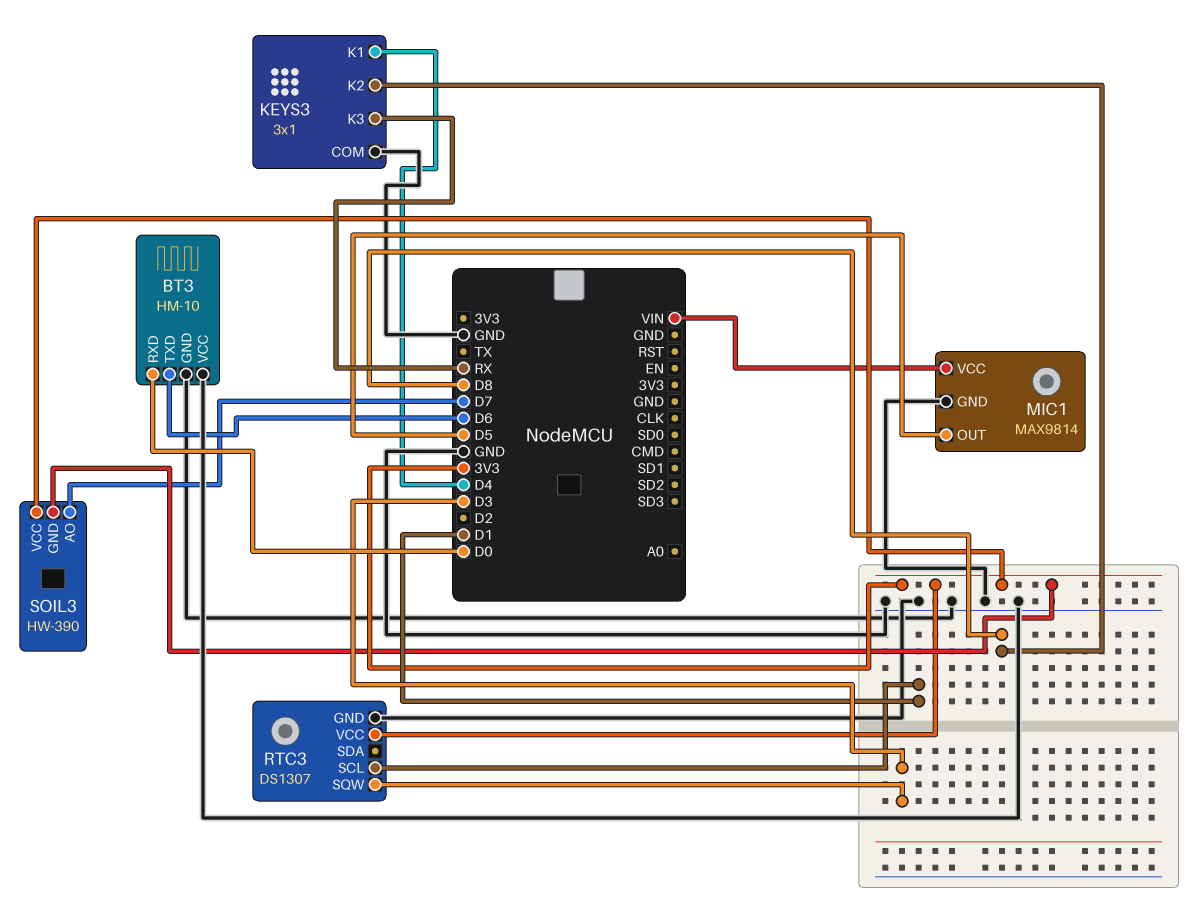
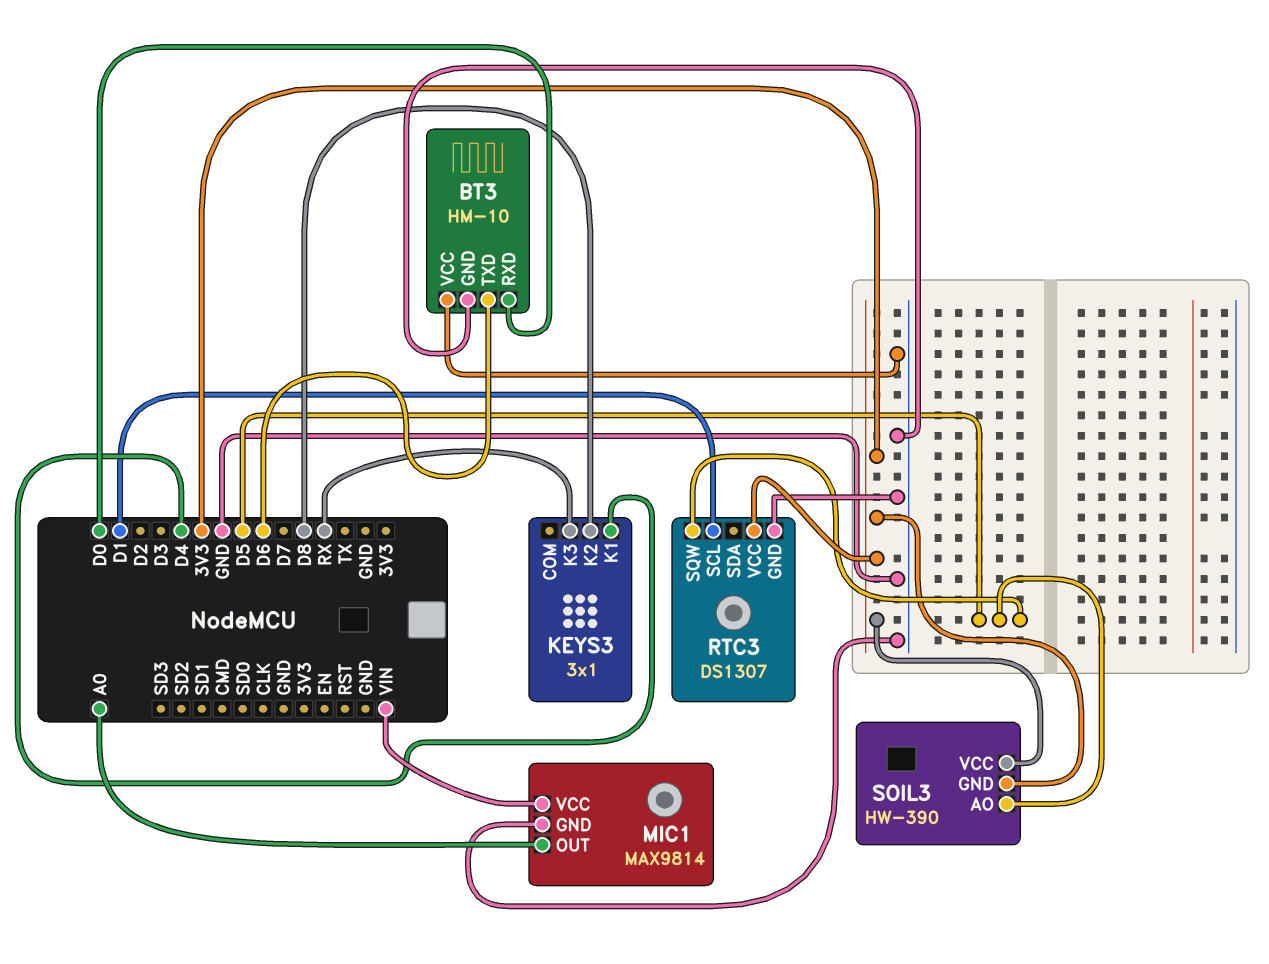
KEYS3 pin COM: GND -> none
MIC1 pin OUT: D5 -> A0
RTC3 pin SQW: D3 -> D5
SOIL3 pin AO: D7 -> D5

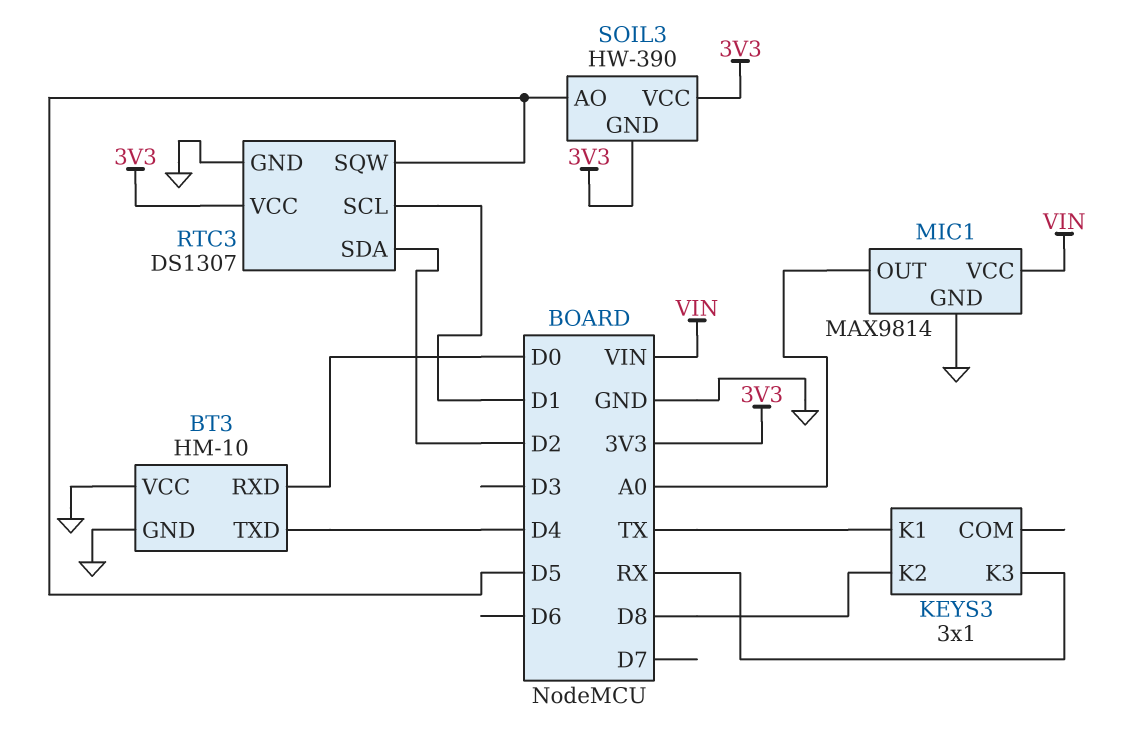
BT3 pin TXD: D6 -> D4
KEYS3 pin K1: D4 -> TX
RTC3 pin SDA: none -> D2

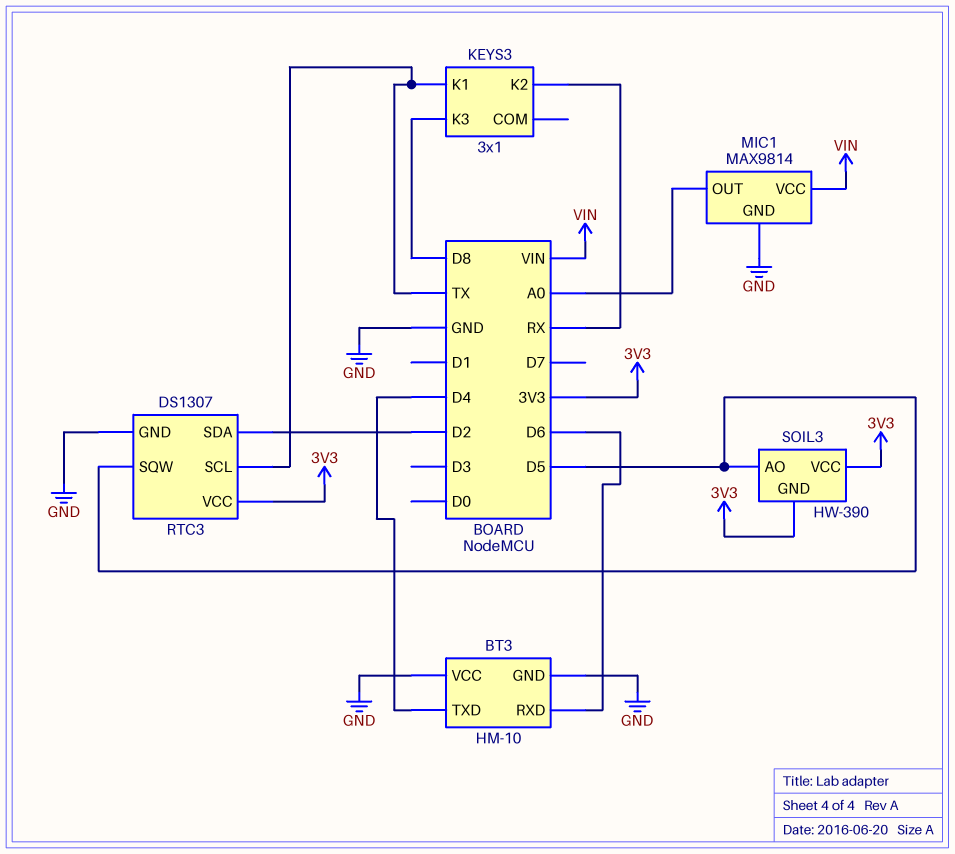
BT3 pin RXD: D0 -> D6
KEYS3 pin K2: D8 -> RX
KEYS3 pin K3: RX -> D8
RTC3 pin SCL: D1 -> TX

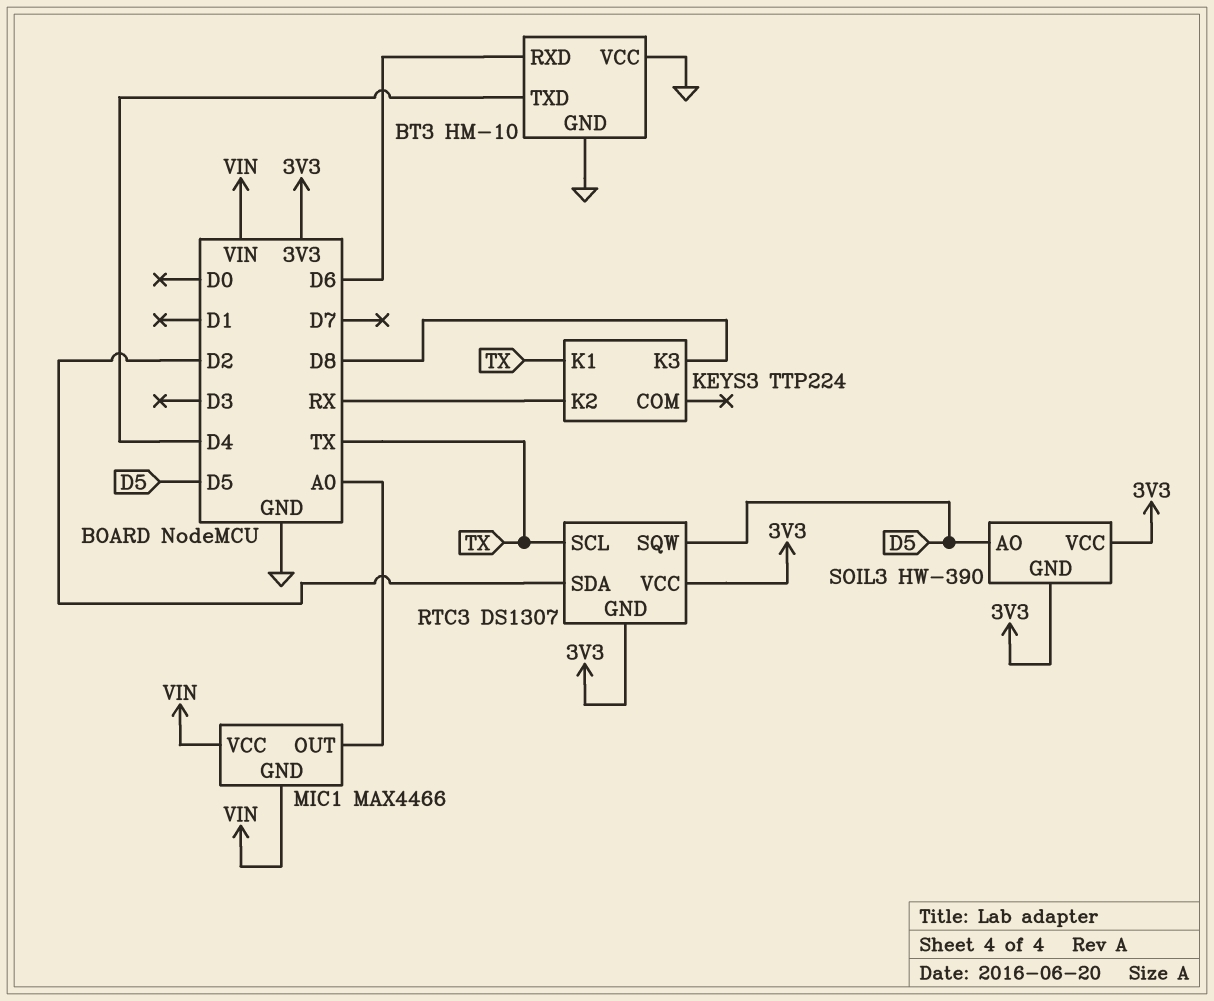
KEYS3: 3x1 -> TTP224
MIC1: MAX9814 -> MAX4466
MIC1 pin GND: GND -> VIN
RTC3 pin GND: GND -> 3V3

